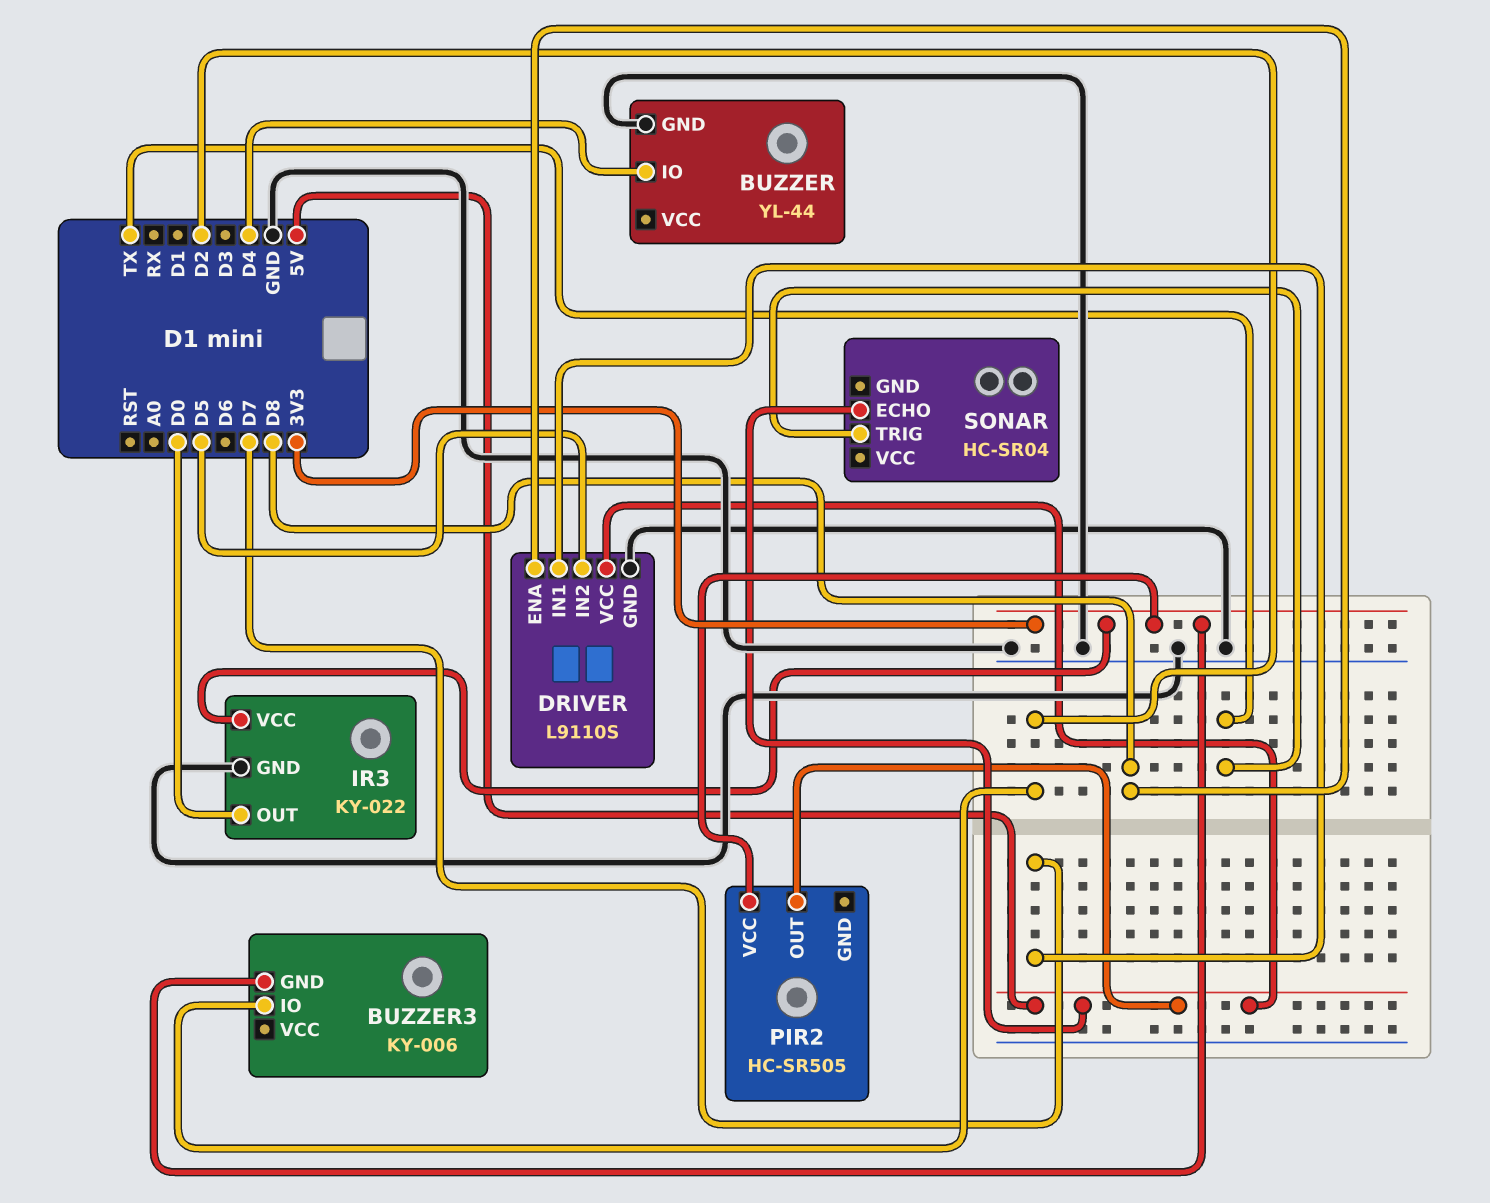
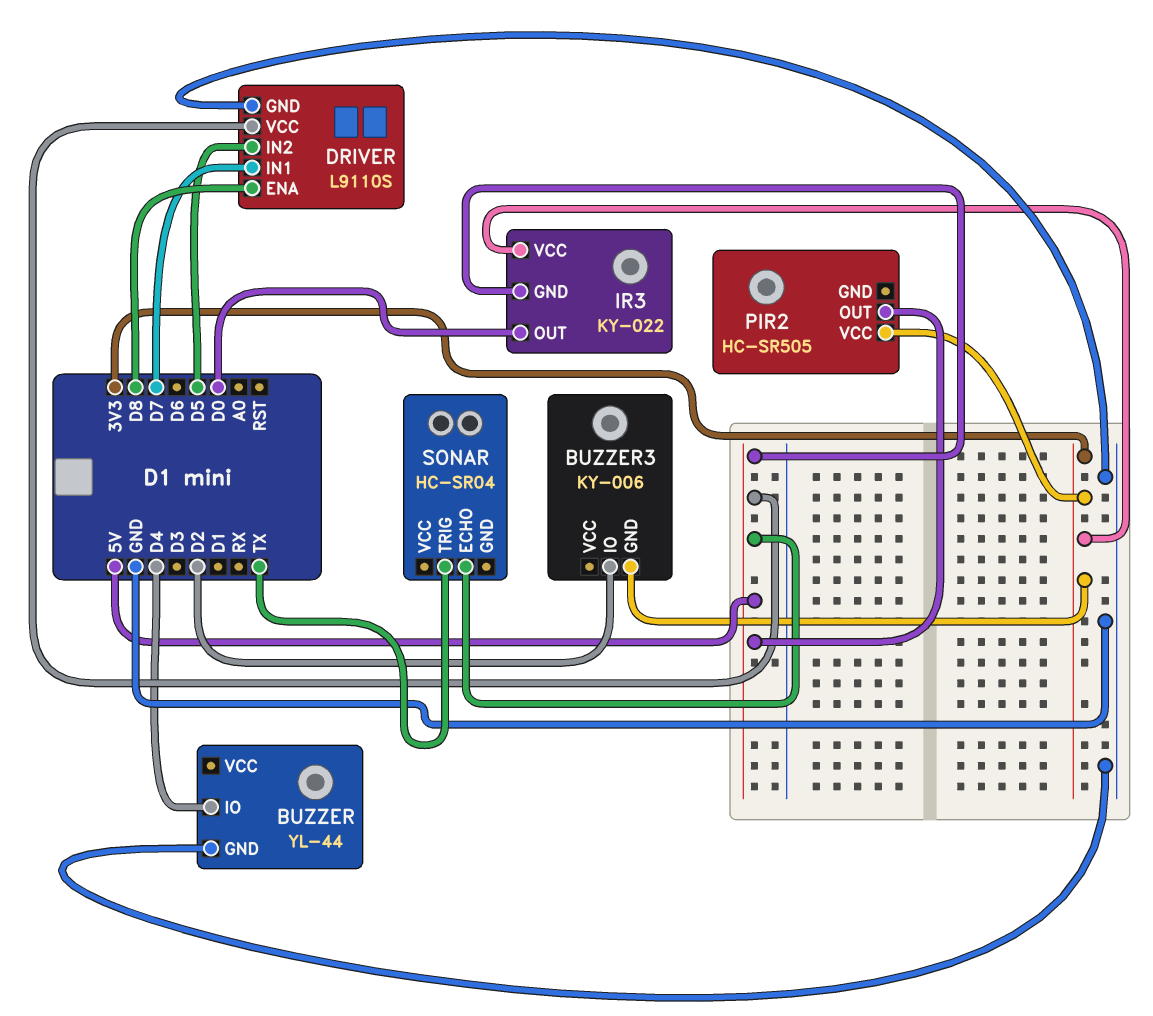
IR3 pin GND: GND -> 5V

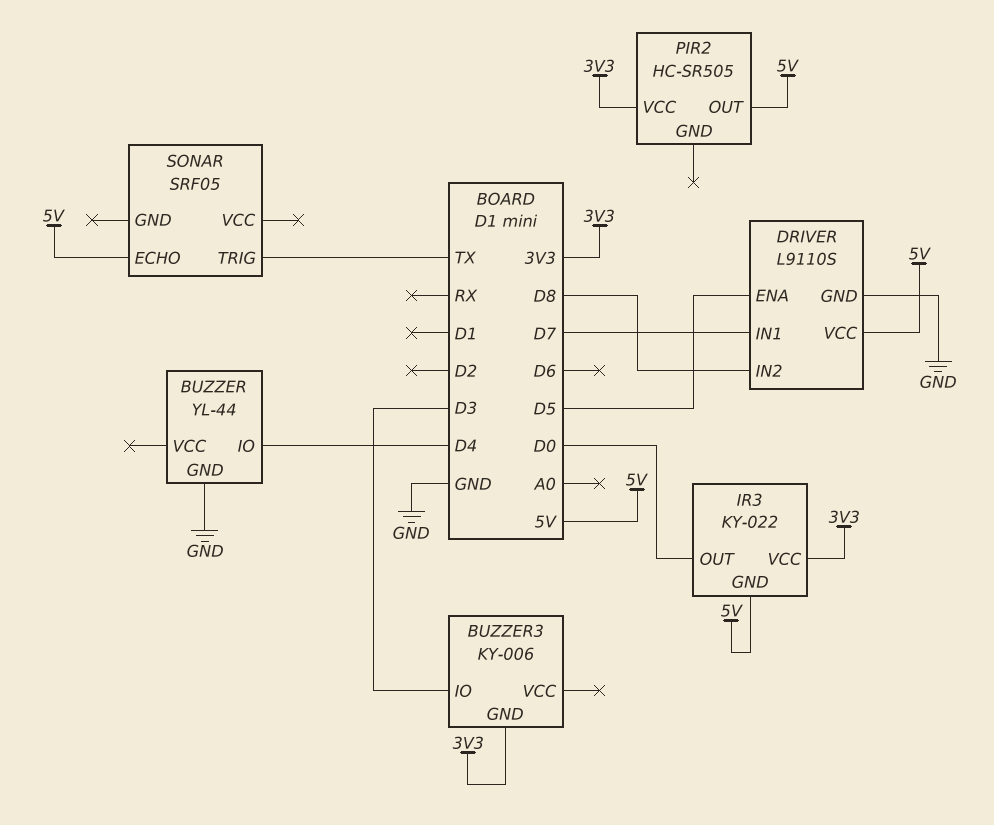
BUZZER3 pin IO: D2 -> D3
DRIVER pin ENA: D8 -> D5
DRIVER pin IN2: D5 -> D8
SONAR: HC-SR04 -> SRF05

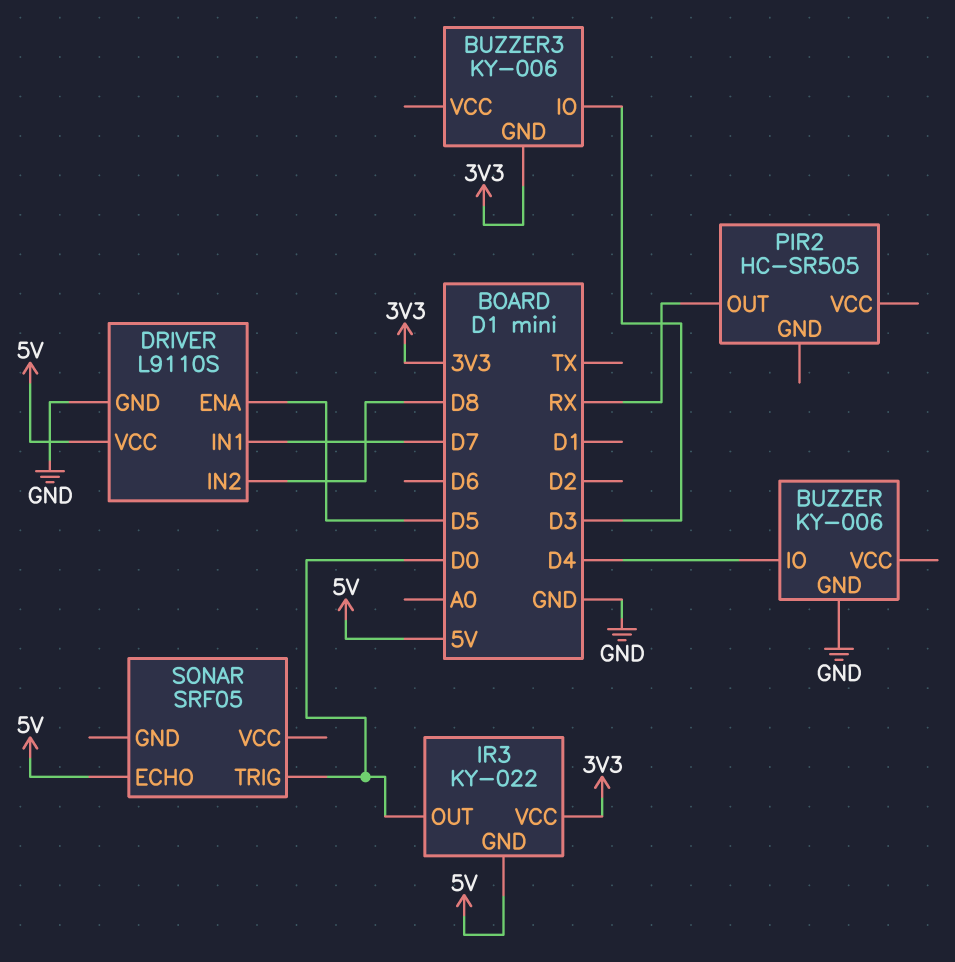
BUZZER: YL-44 -> KY-006
PIR2 pin OUT: 5V -> RX
PIR2 pin VCC: 3V3 -> none
SONAR pin TRIG: TX -> D0

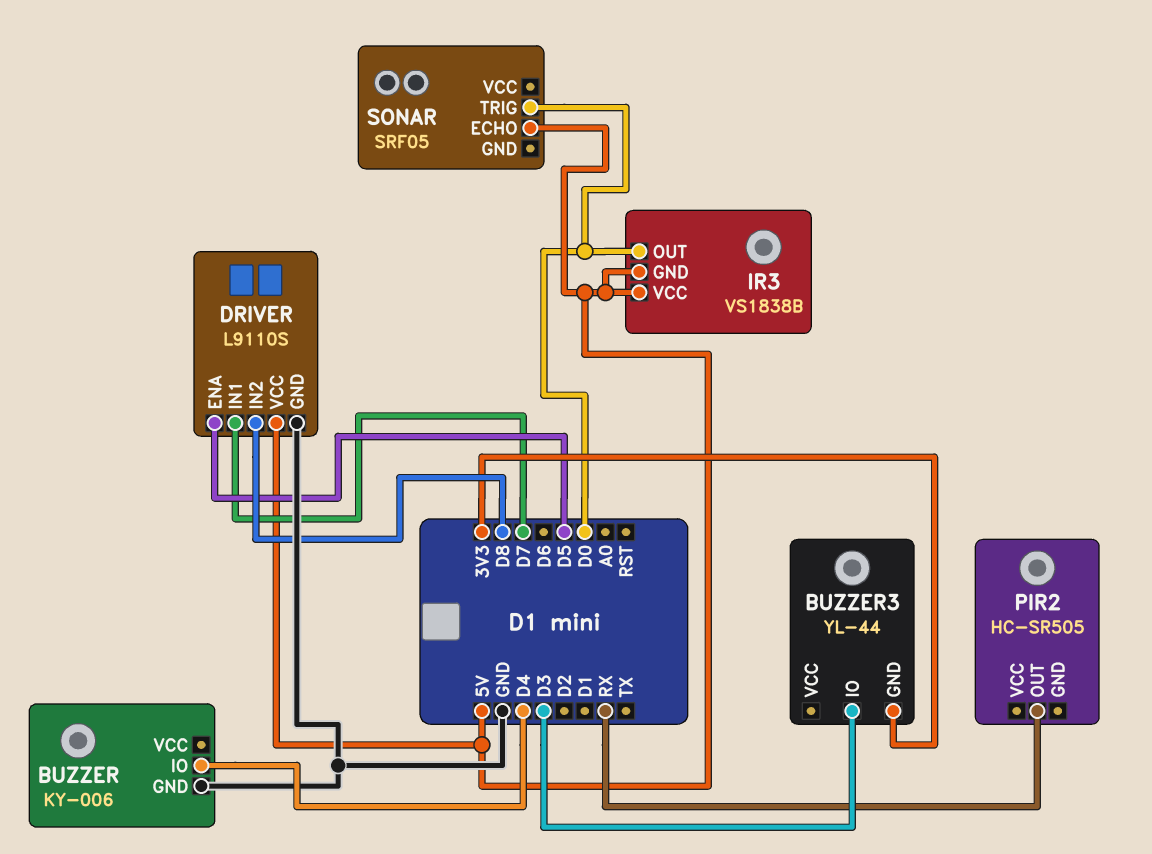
BUZZER3: KY-006 -> YL-44
IR3: KY-022 -> VS1838B
IR3 pin VCC: 3V3 -> 5V

